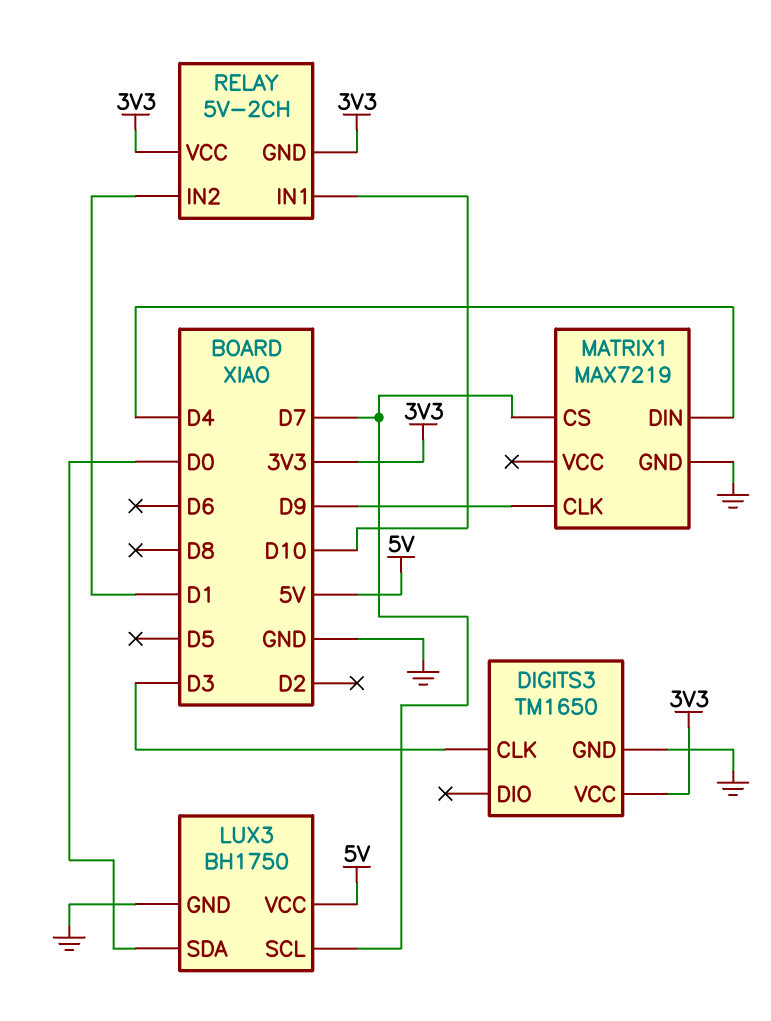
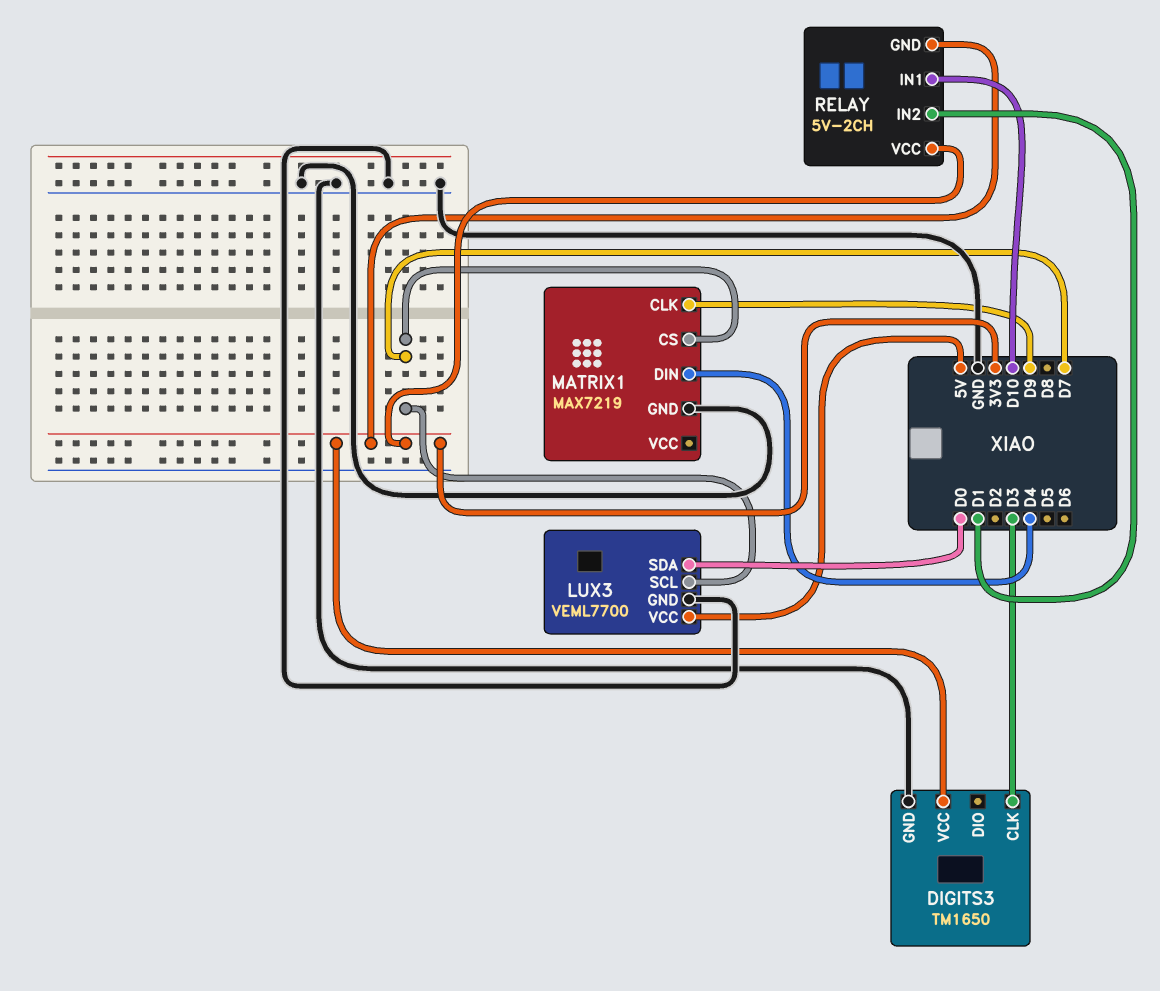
LUX3: BH1750 -> VEML7700

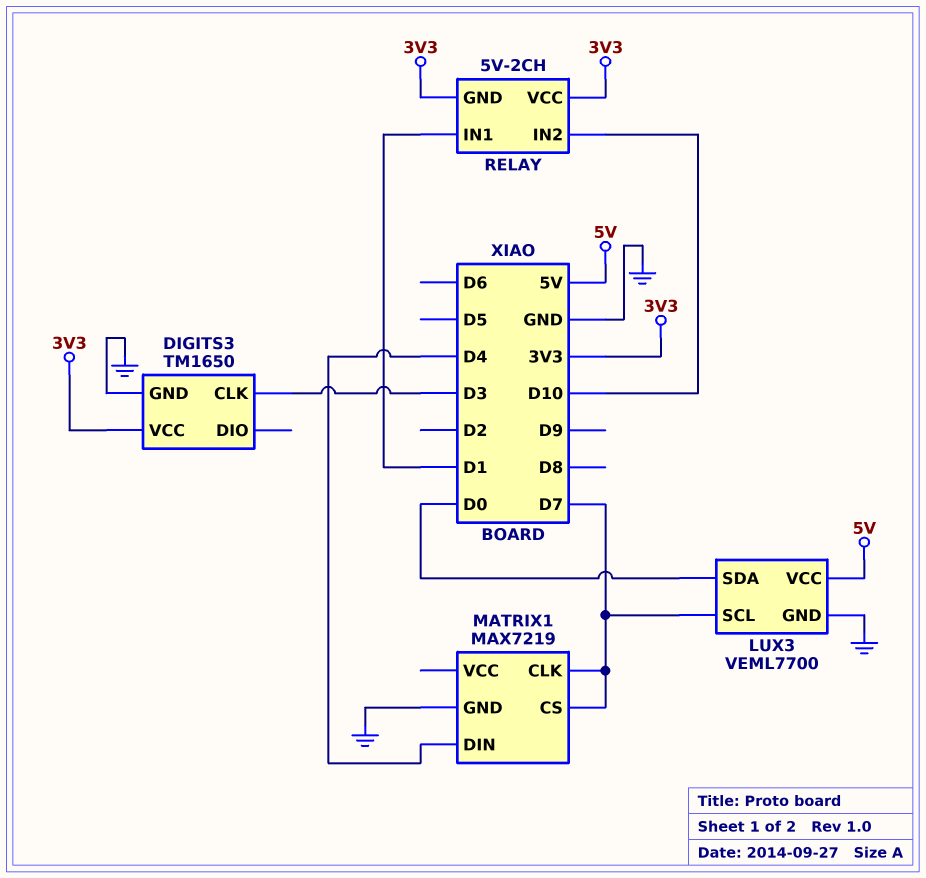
MATRIX1 pin CLK: D9 -> D7
RELAY pin IN1: D10 -> D1
RELAY pin IN2: D1 -> D10

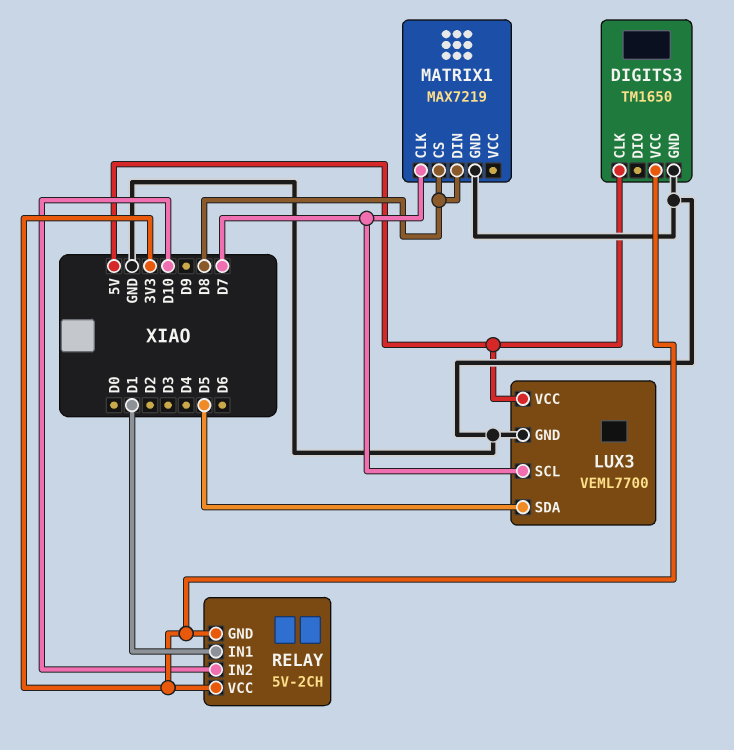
DIGITS3 pin CLK: D3 -> 5V
LUX3 pin SDA: D0 -> D5
MATRIX1 pin CS: D7 -> D8
MATRIX1 pin DIN: D4 -> D8

